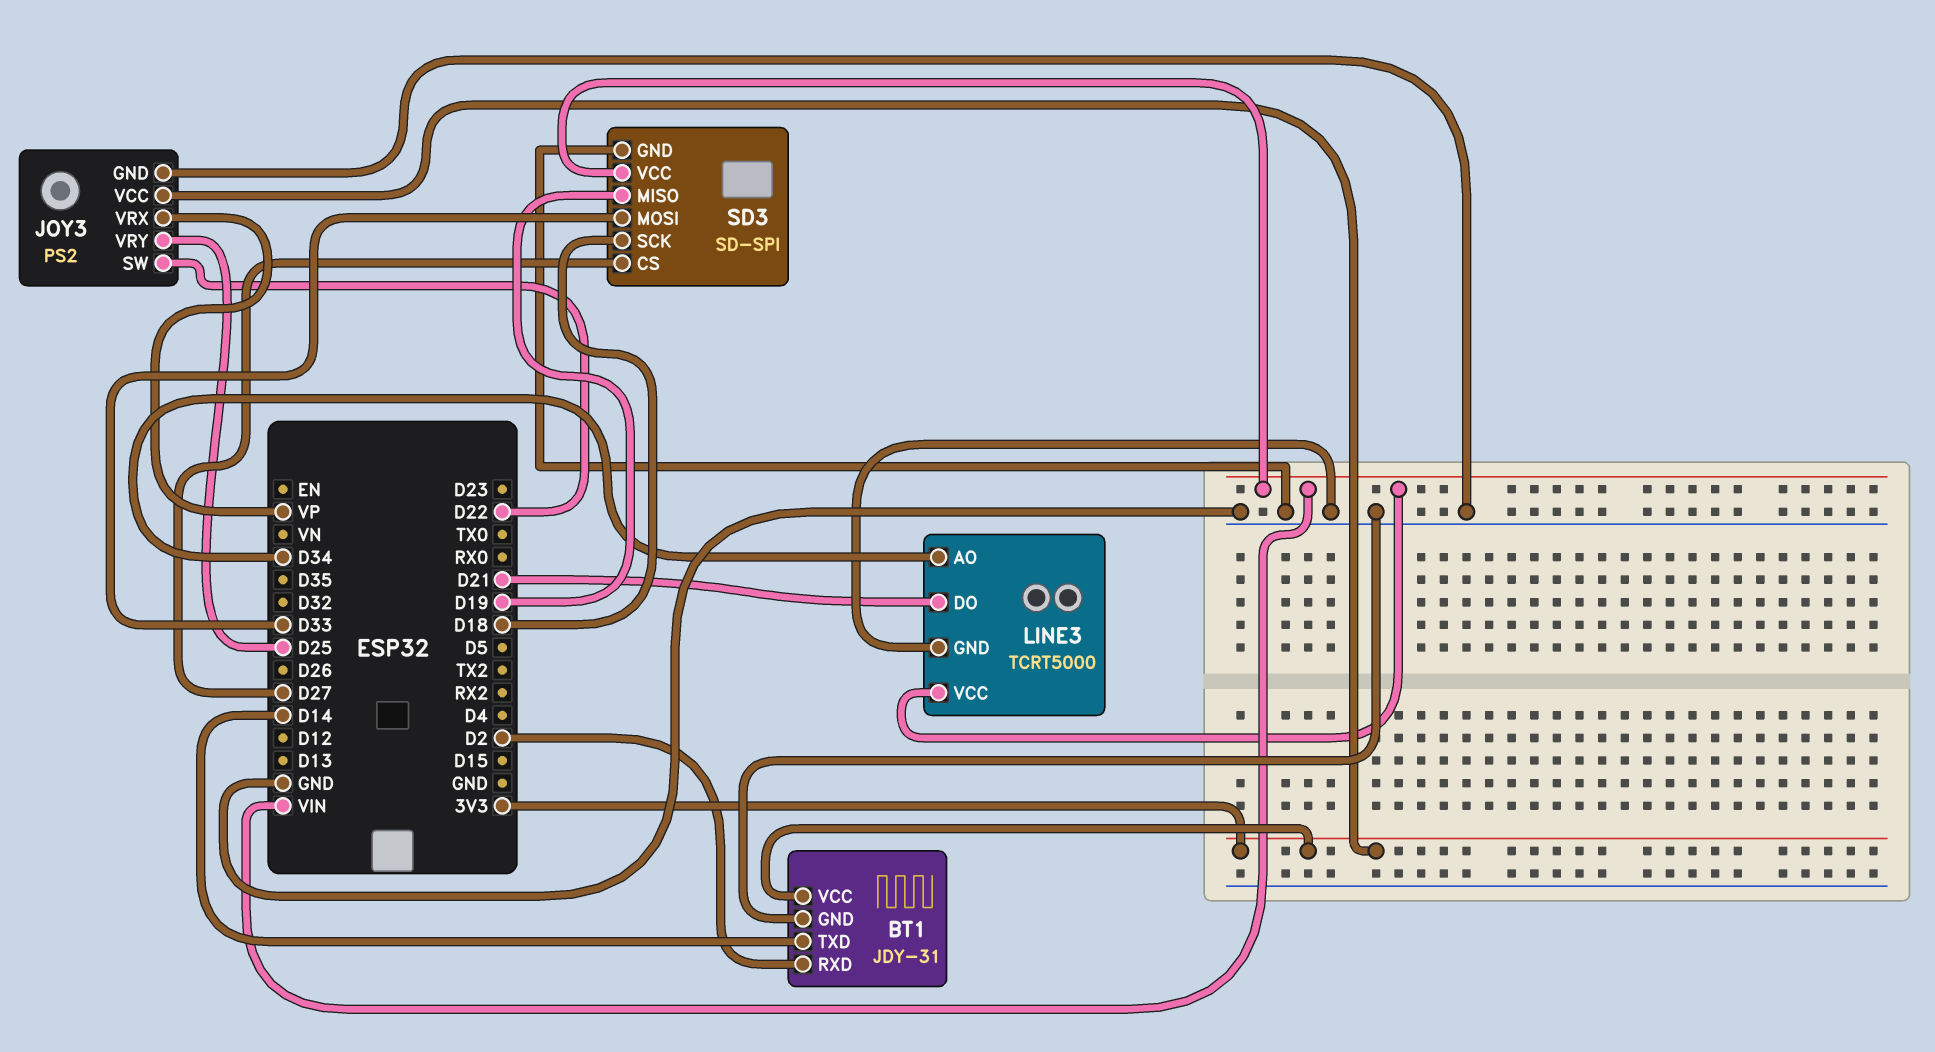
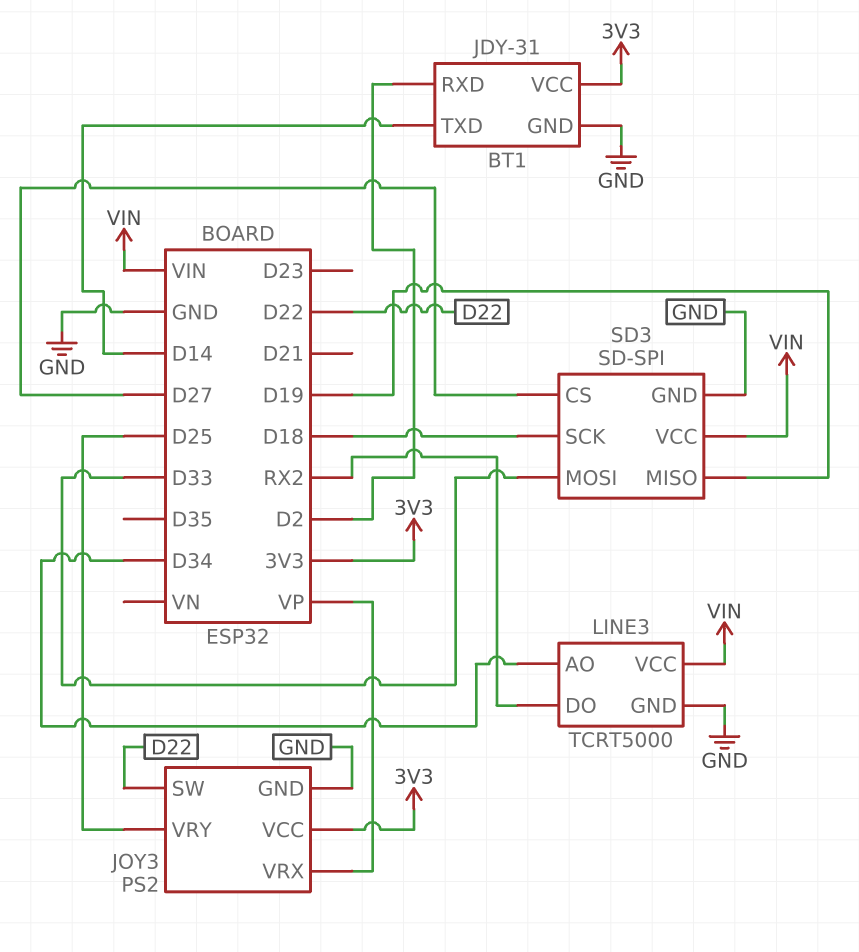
LINE3 pin DO: D21 -> RX2

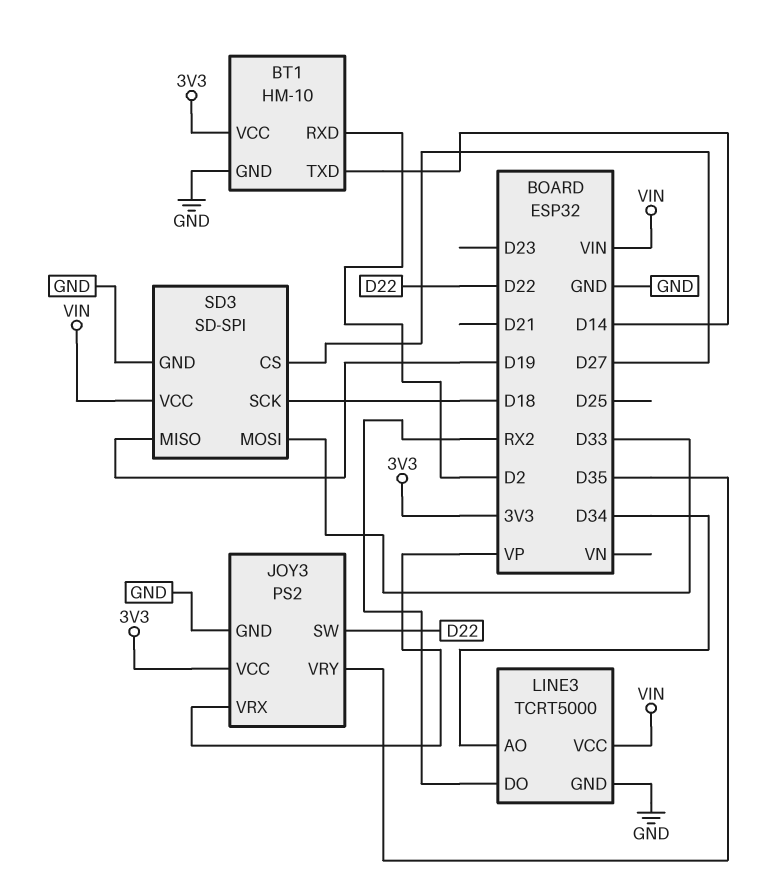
BT1: JDY-31 -> HM-10
JOY3 pin VRY: D25 -> D35

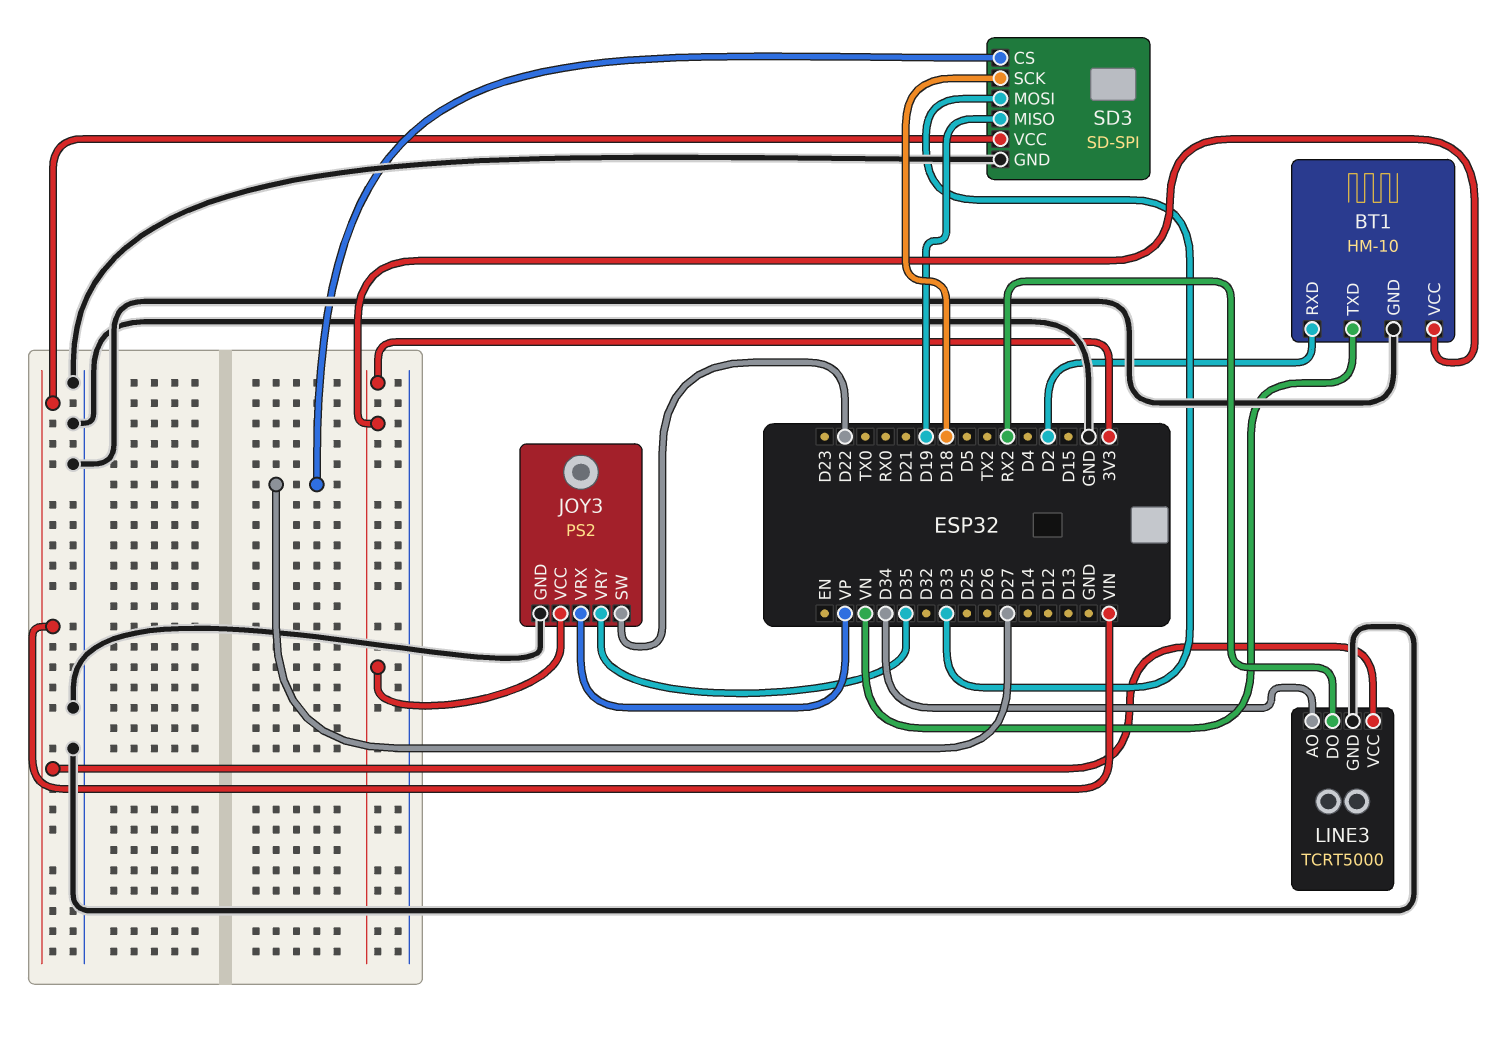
BT1 pin TXD: D14 -> VN

